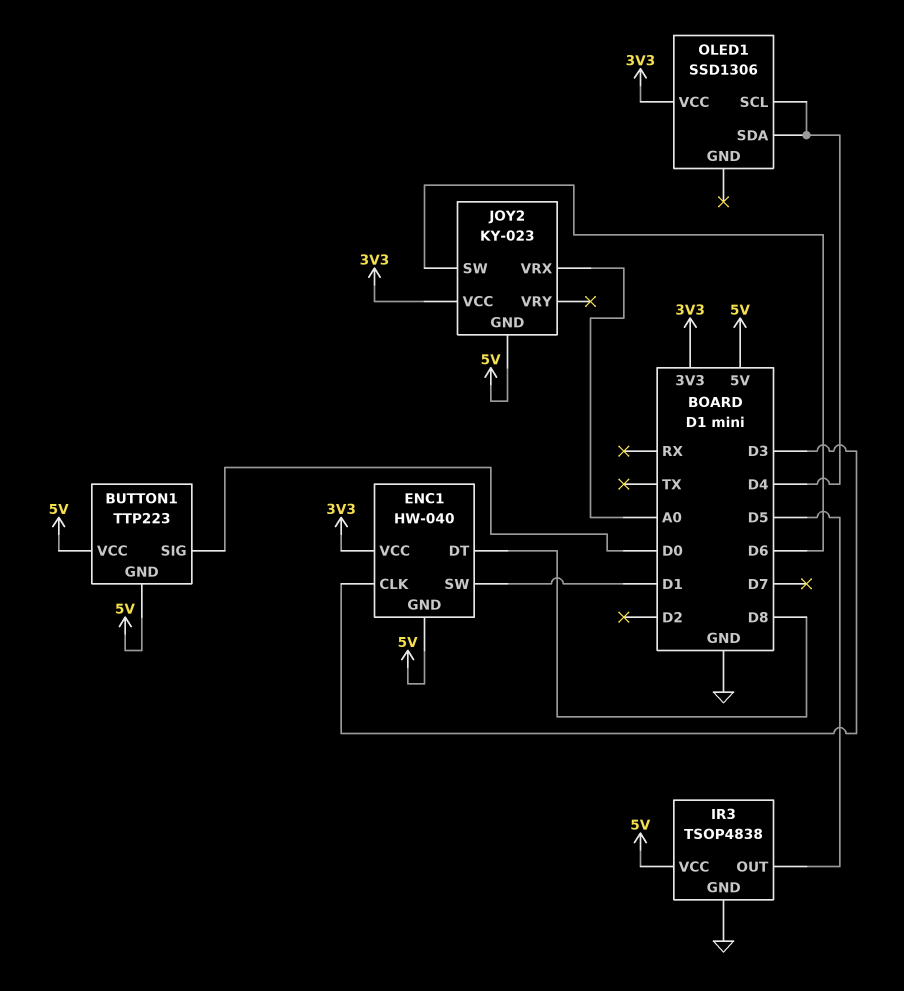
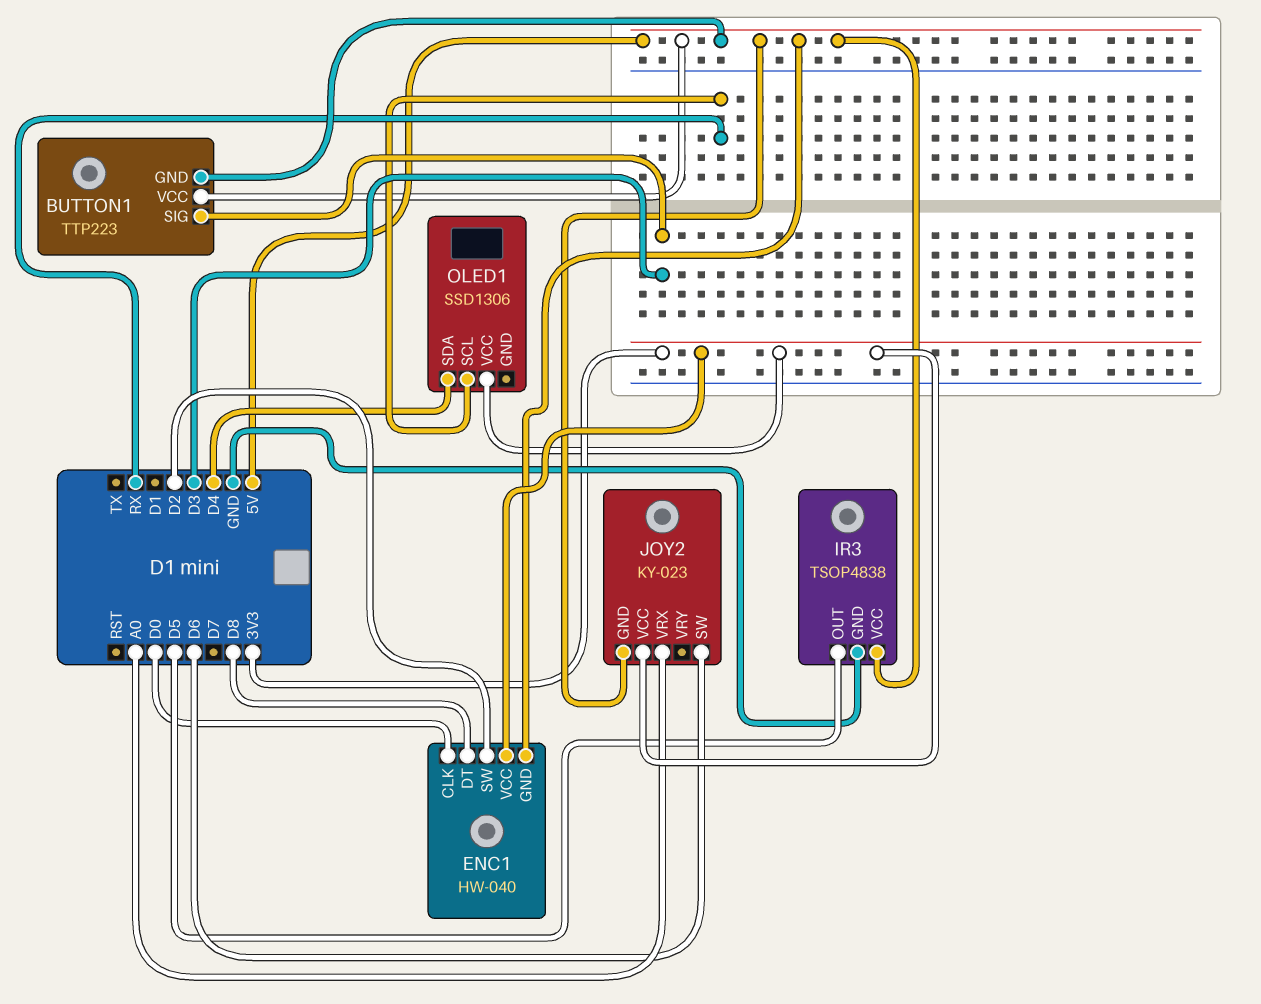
BUTTON1 pin SIG: D0 -> D3
ENC1 pin CLK: D3 -> D0
ENC1 pin SW: D1 -> D2
OLED1 pin SCL: D4 -> RX

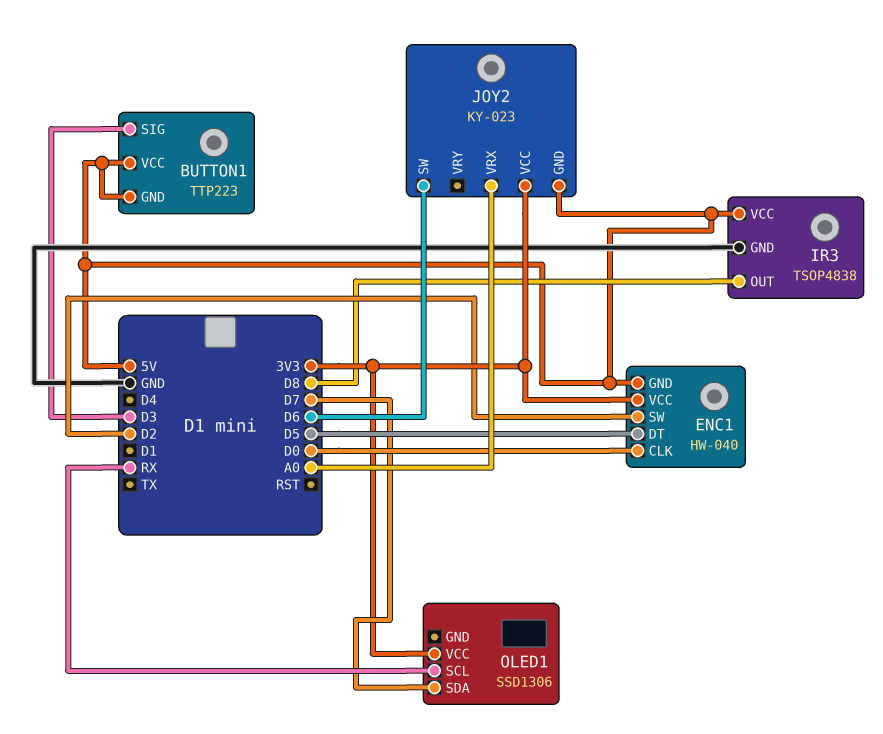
ENC1 pin DT: D8 -> D5
IR3 pin OUT: D5 -> D8
OLED1 pin SDA: D4 -> D7

